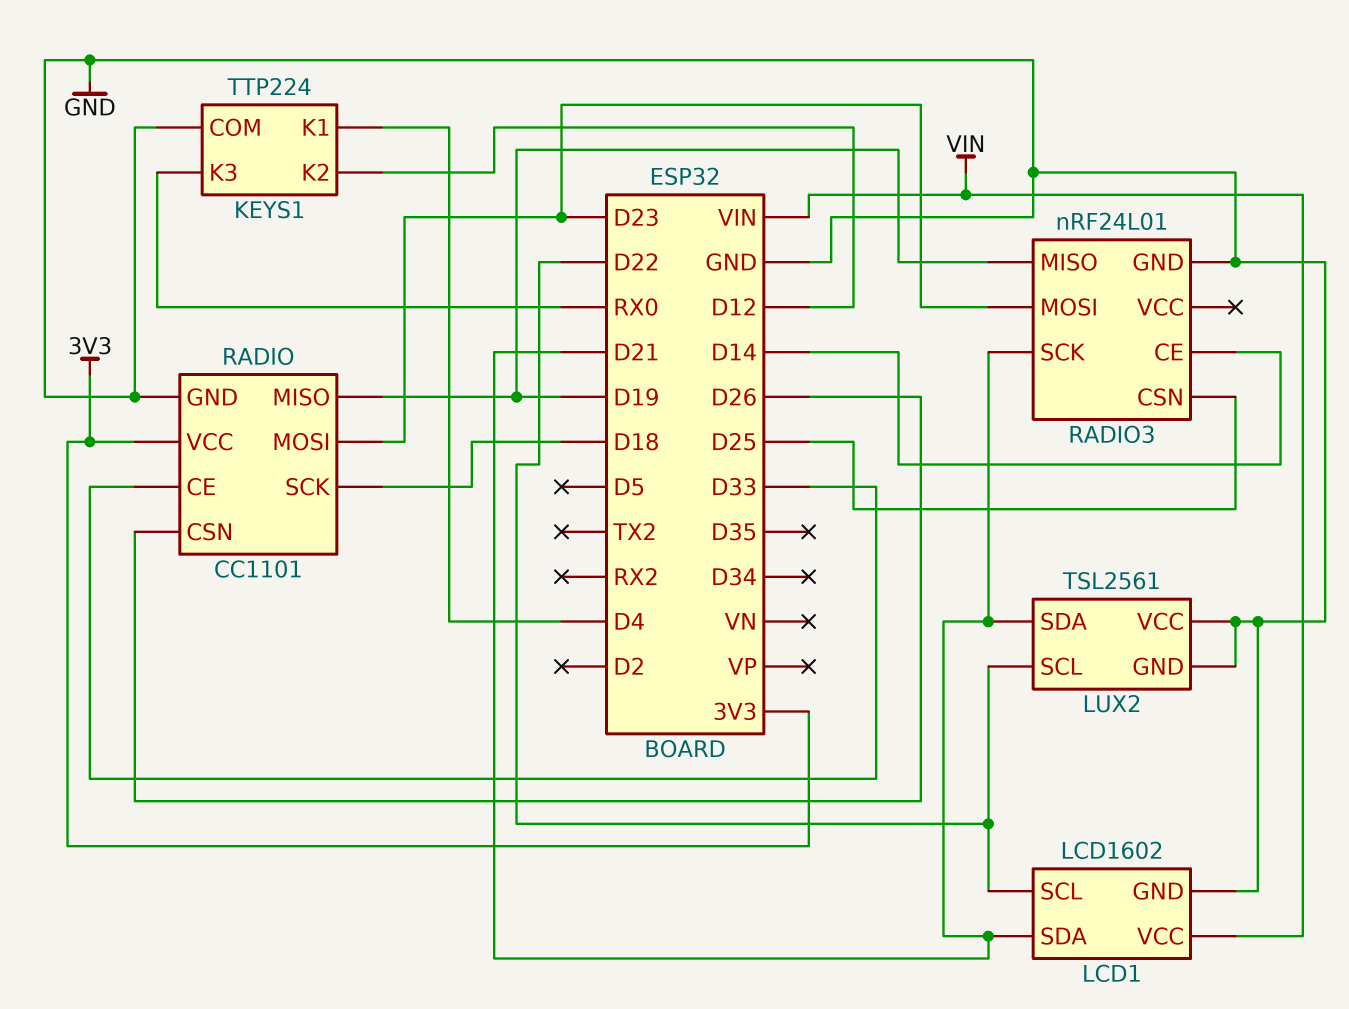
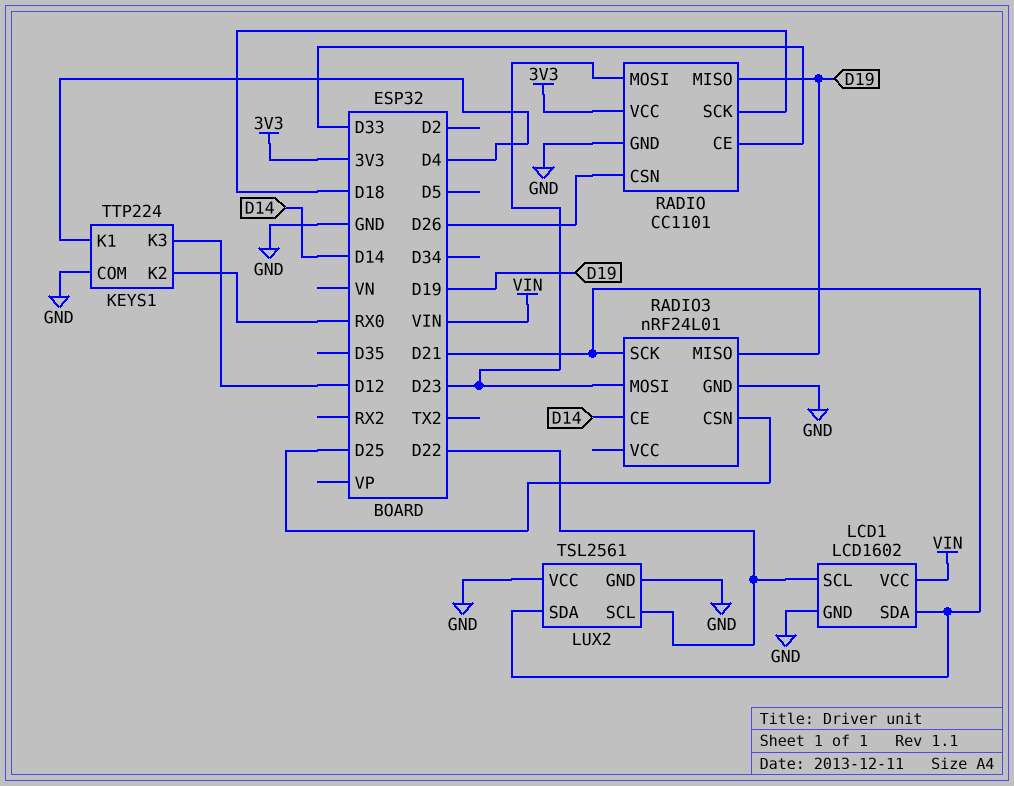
KEYS1 pin K2: D12 -> RX0
KEYS1 pin K3: RX0 -> D12

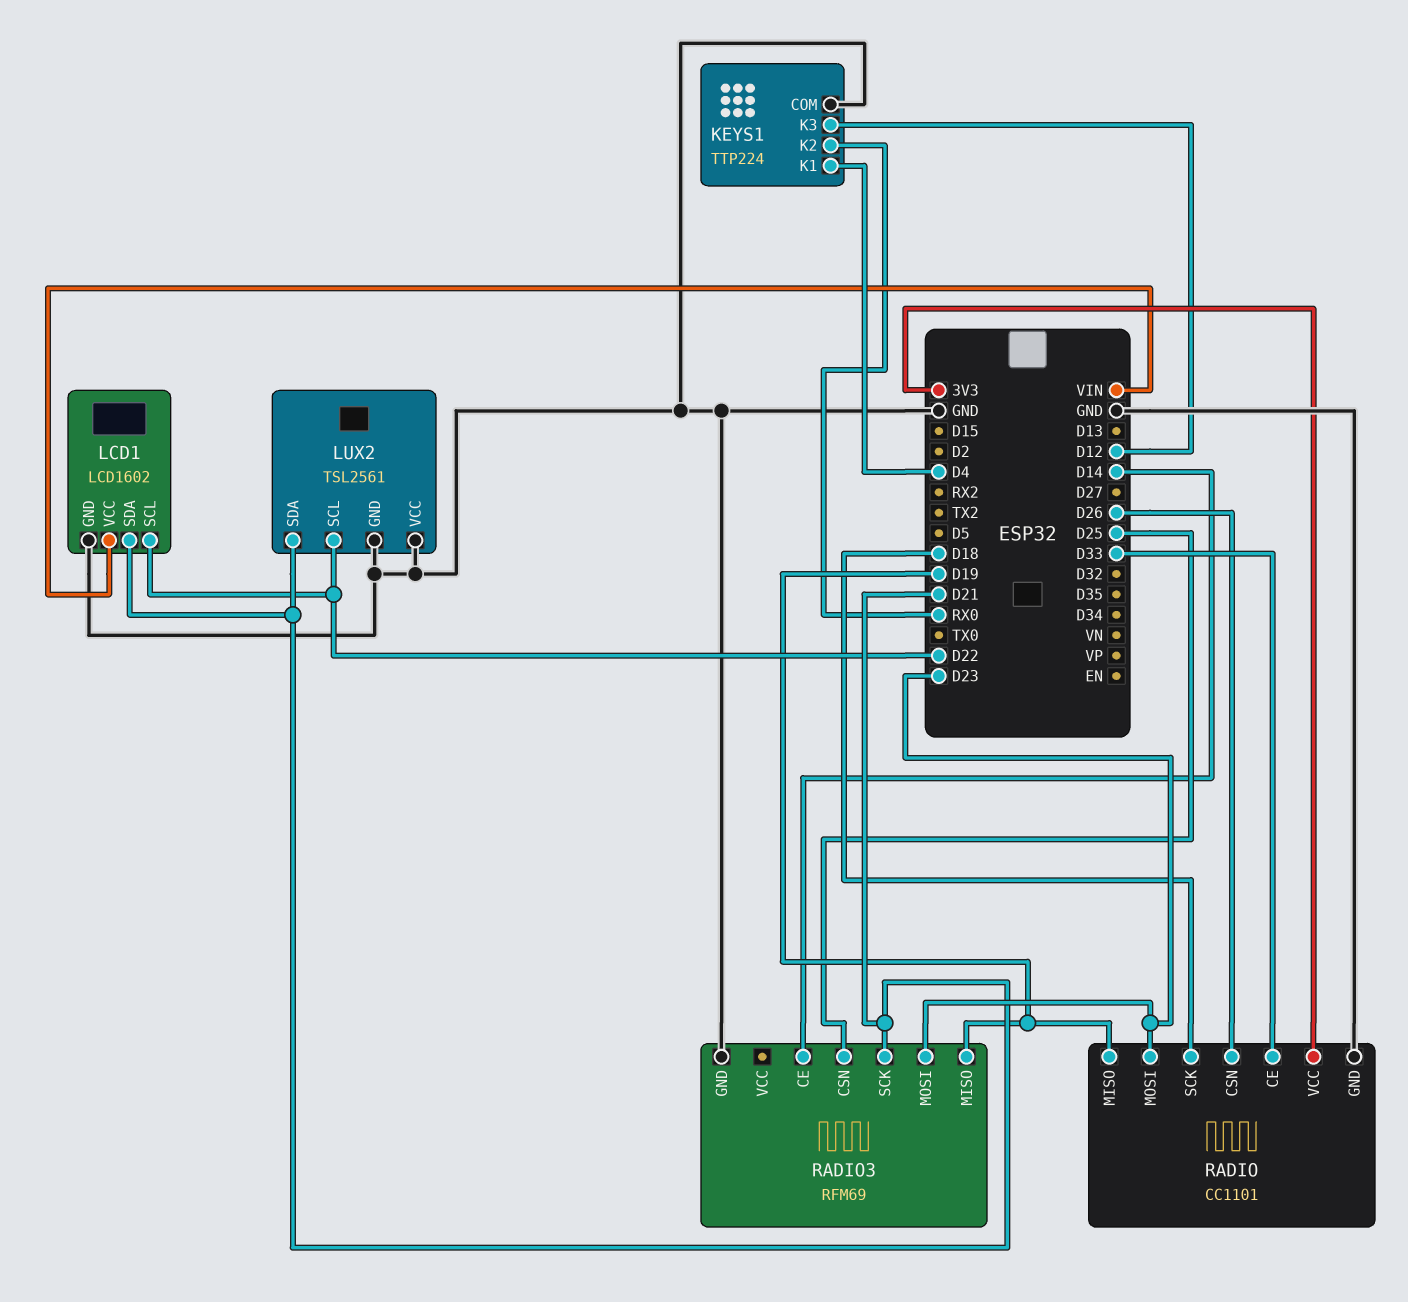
RADIO3: nRF24L01 -> RFM69

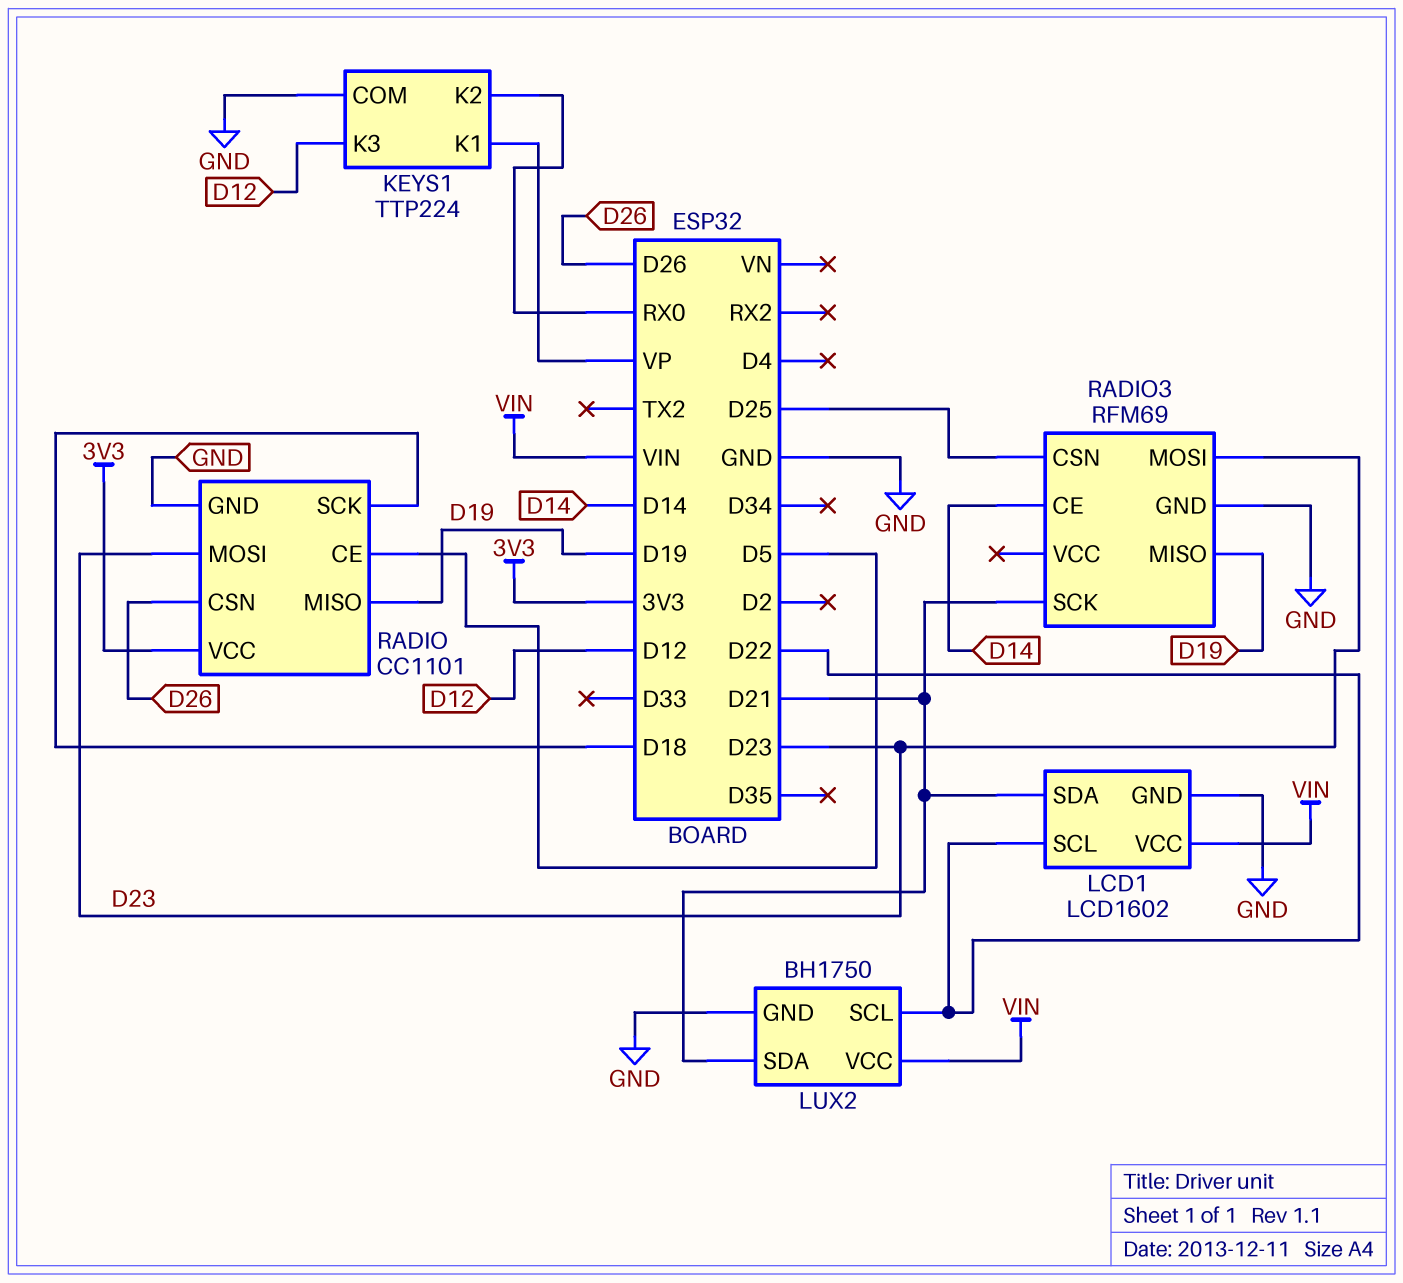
KEYS1 pin K1: D4 -> VP
LUX2: TSL2561 -> BH1750
LUX2 pin VCC: GND -> VIN
RADIO pin CE: D33 -> D5

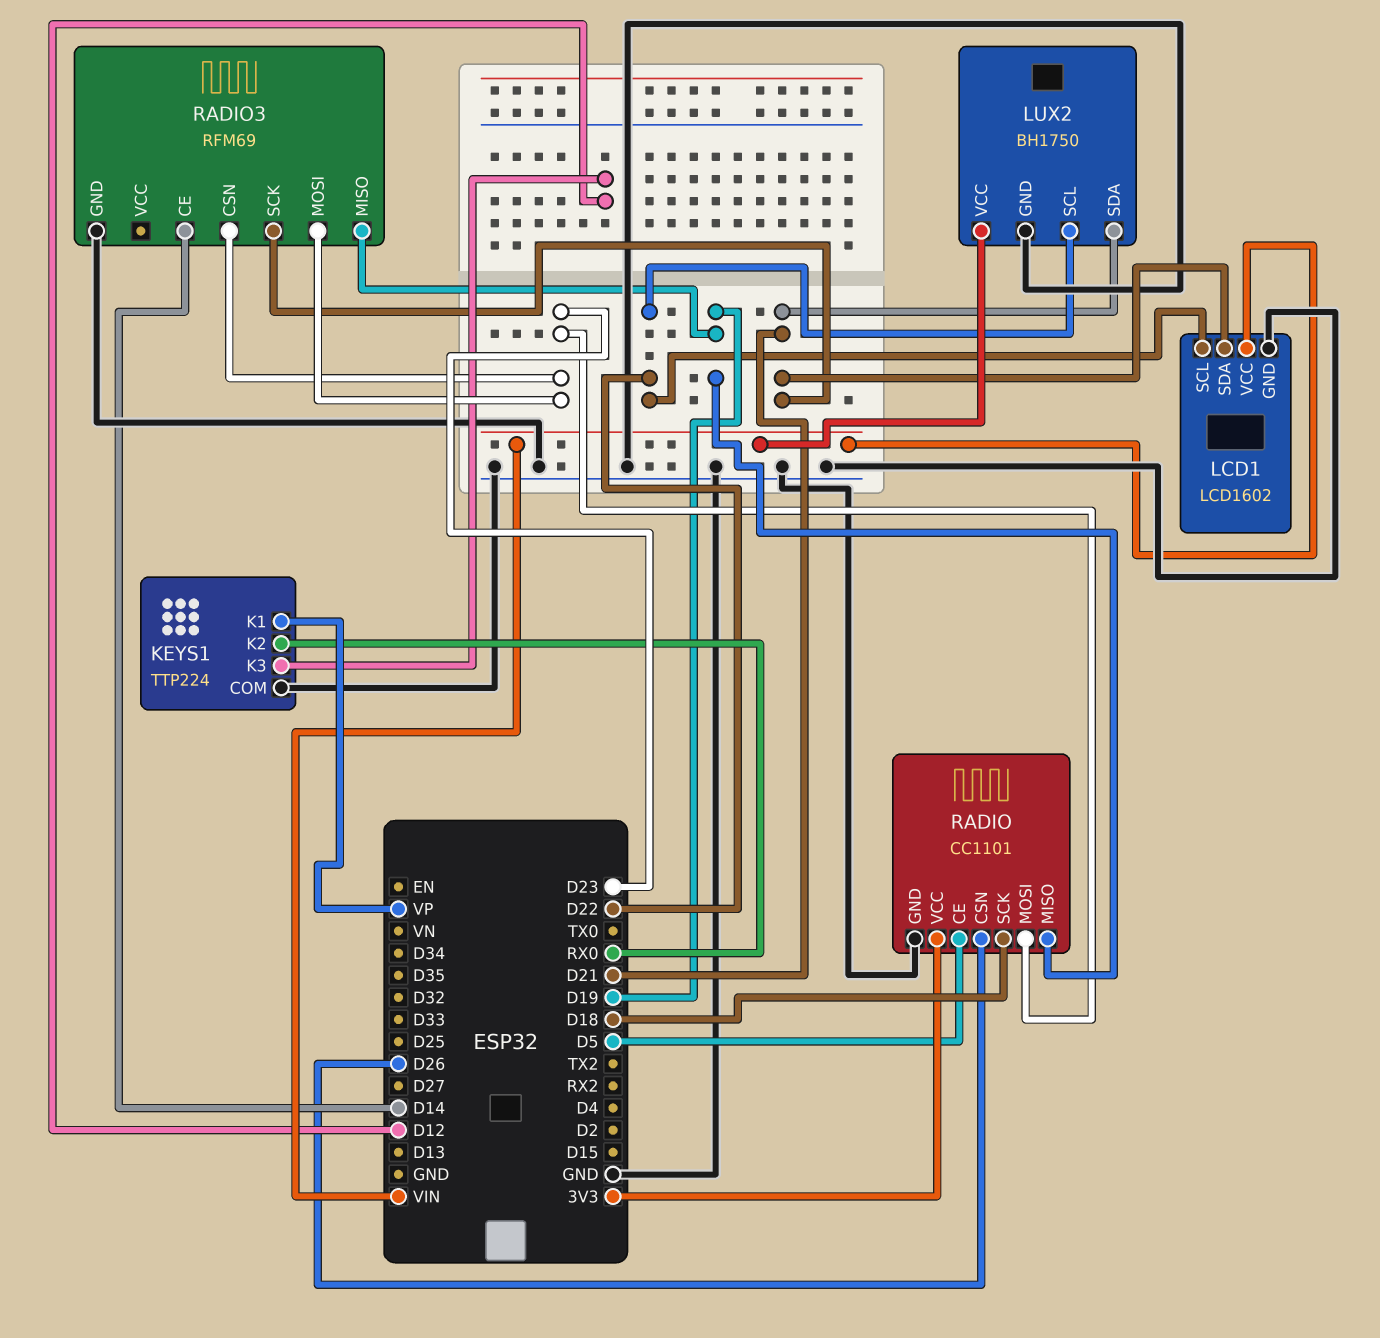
RADIO3 pin CSN: D25 -> D23

